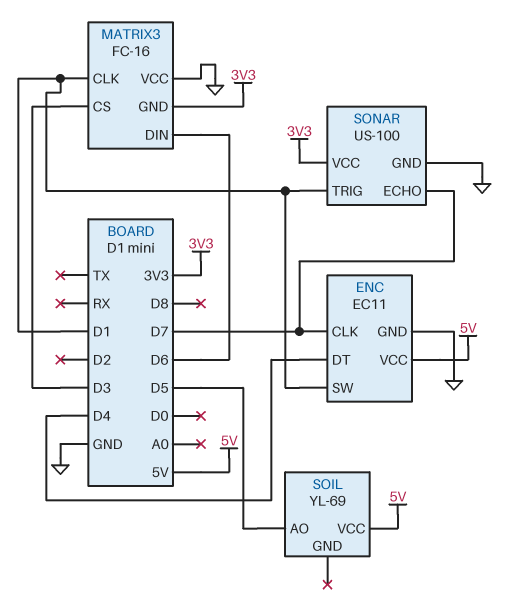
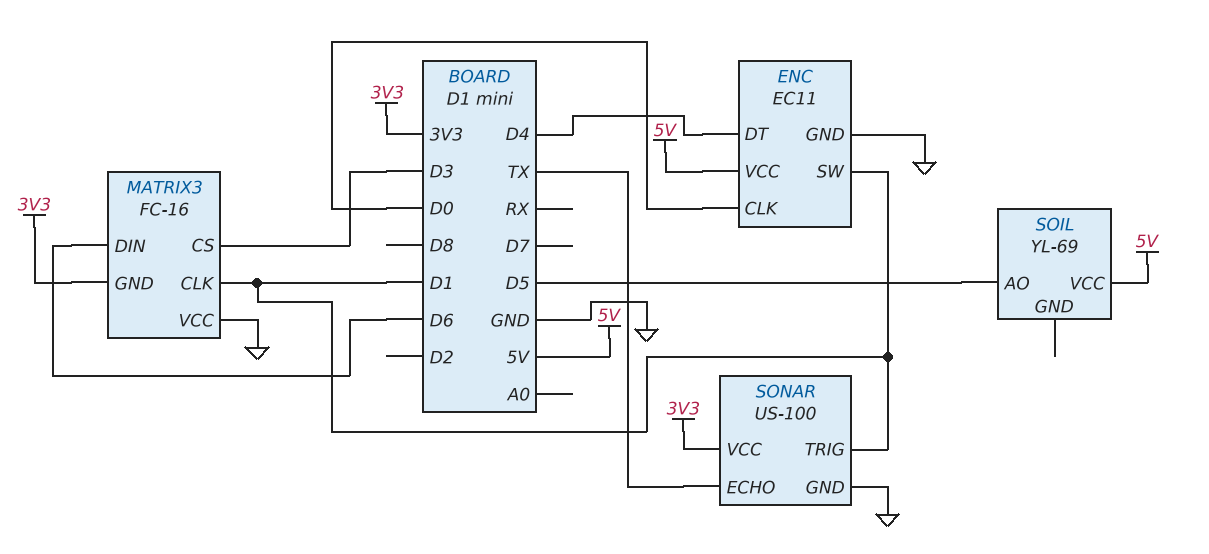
ENC pin CLK: D7 -> D0
SONAR pin ECHO: D7 -> TX

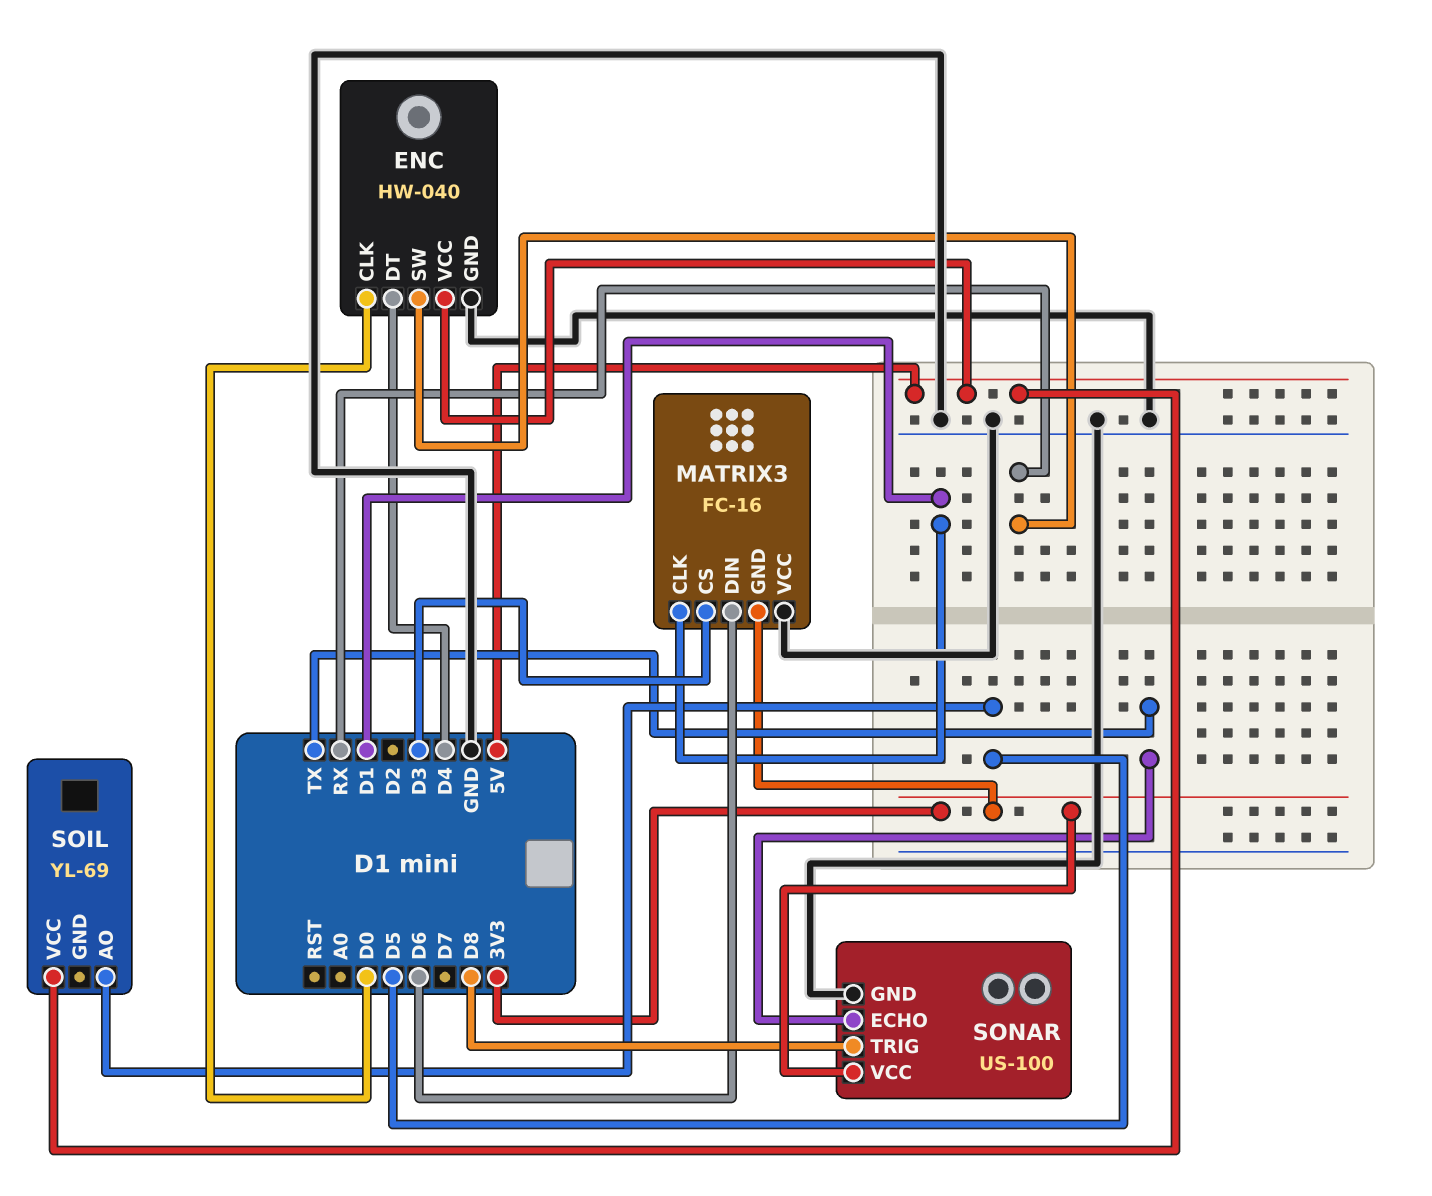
ENC: EC11 -> HW-040
ENC pin SW: D1 -> RX
SONAR pin TRIG: D1 -> D8

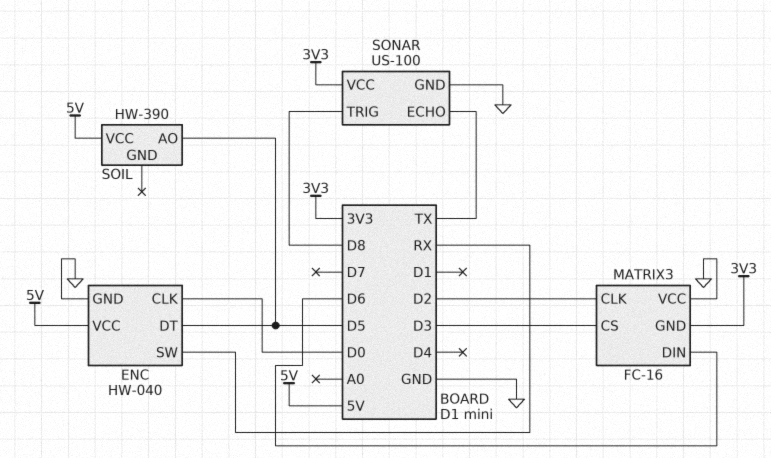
ENC pin DT: D4 -> D5
MATRIX3 pin CLK: D1 -> D2
SOIL: YL-69 -> HW-390

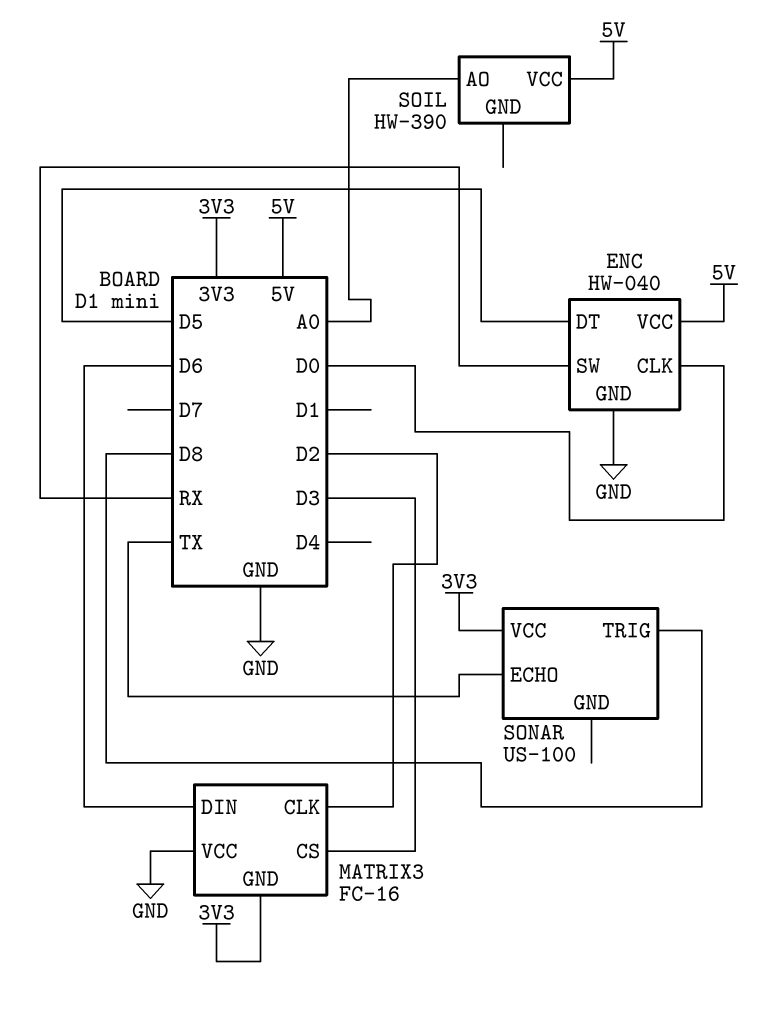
SOIL pin AO: D5 -> A0
SONAR pin GND: GND -> none

